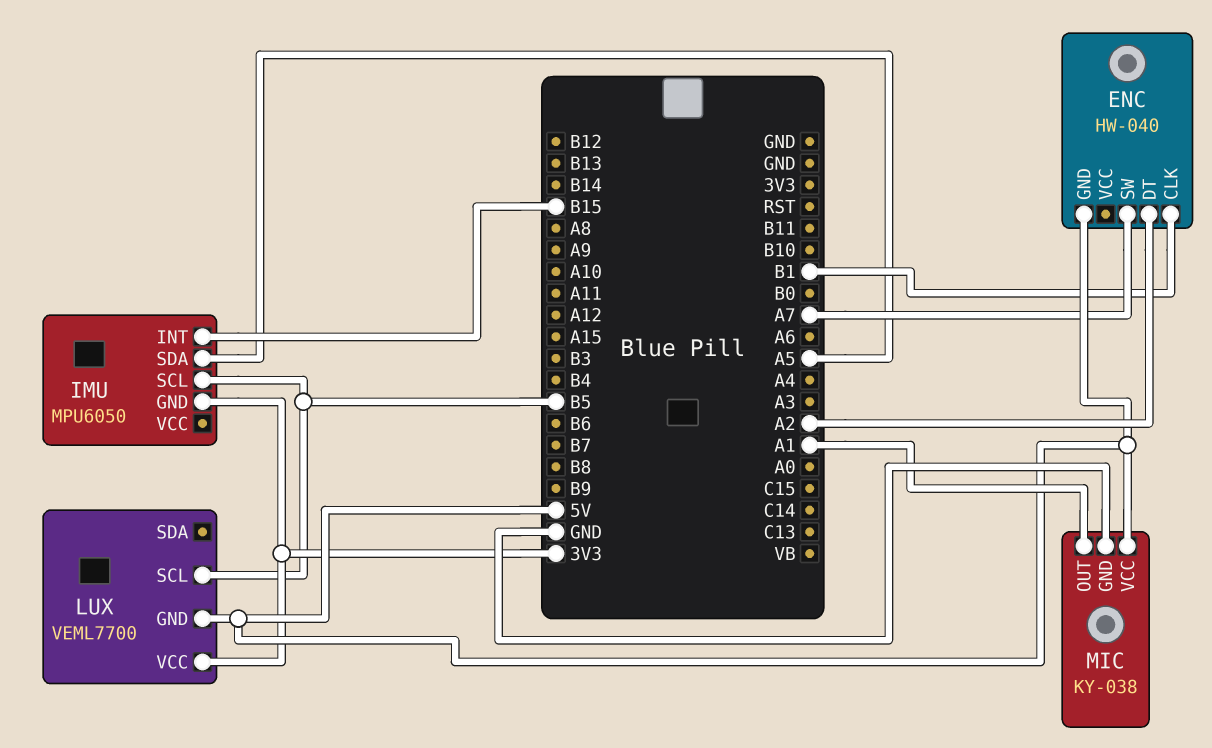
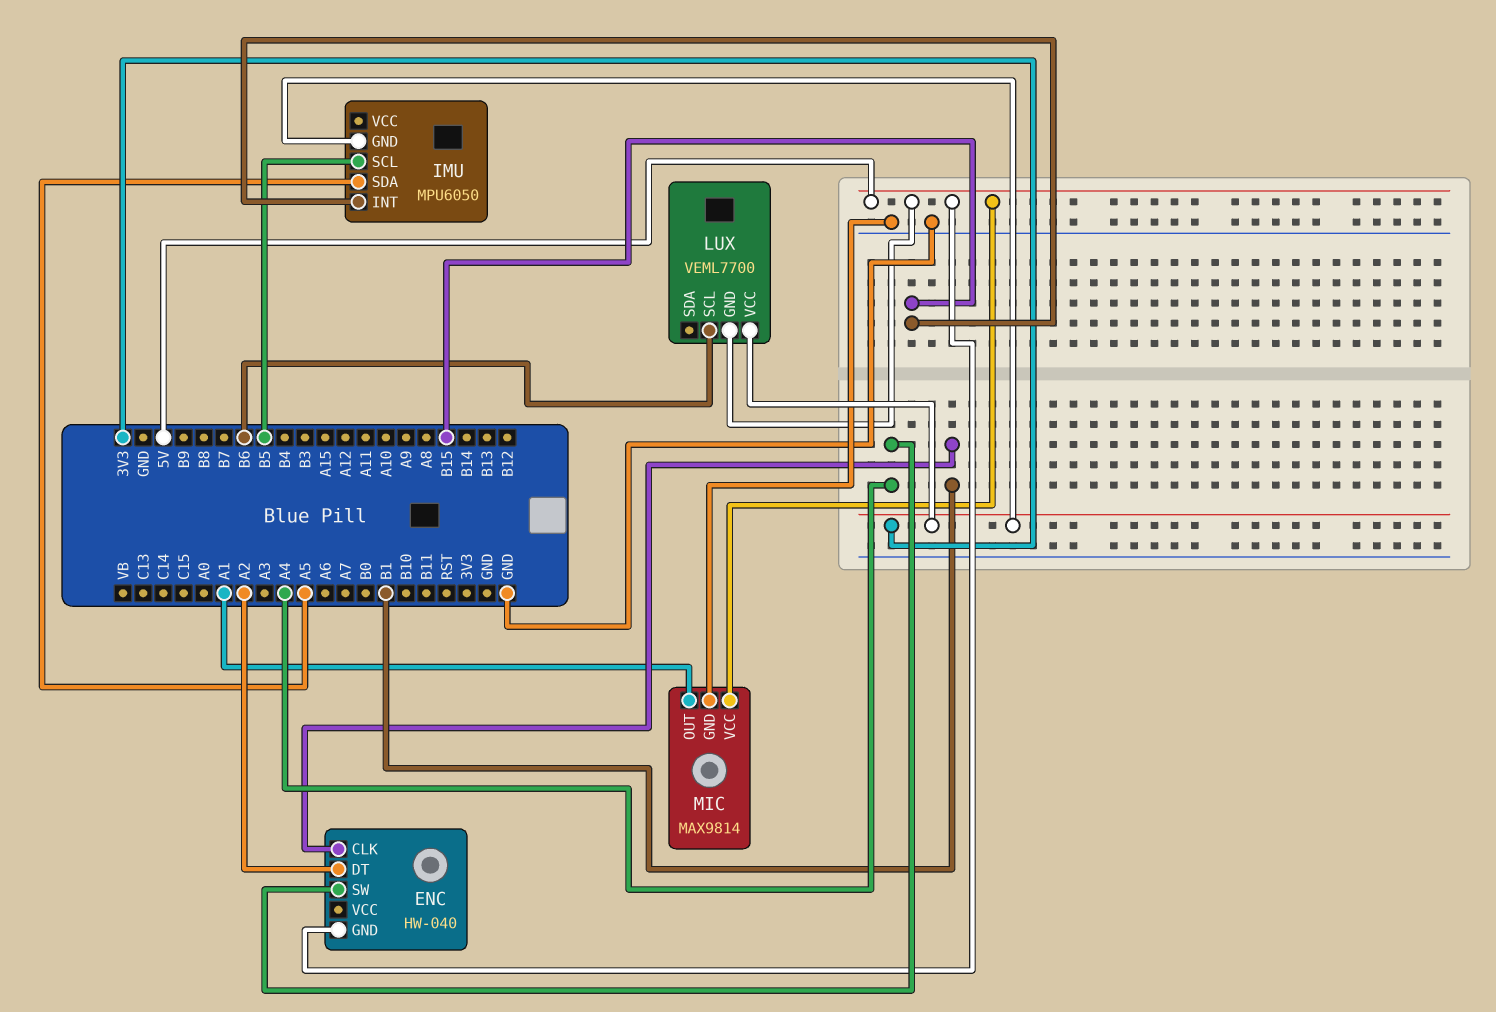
ENC pin SW: A7 -> A4
LUX pin SCL: B5 -> B6
MIC: KY-038 -> MAX9814

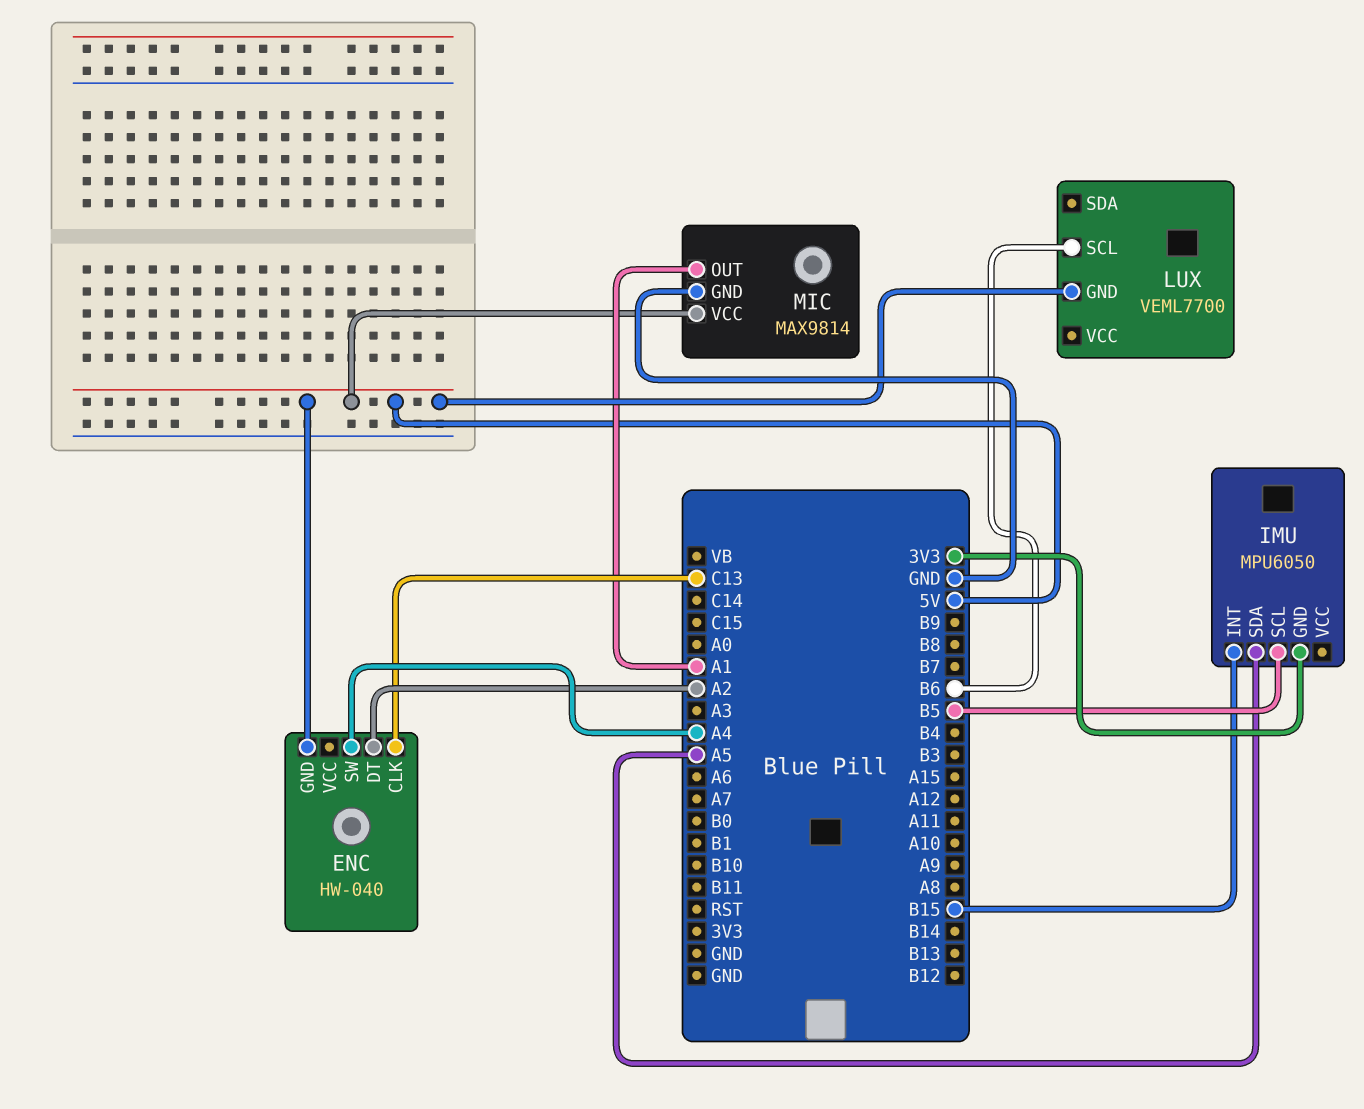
ENC pin CLK: B1 -> C13
LUX pin VCC: 3V3 -> none

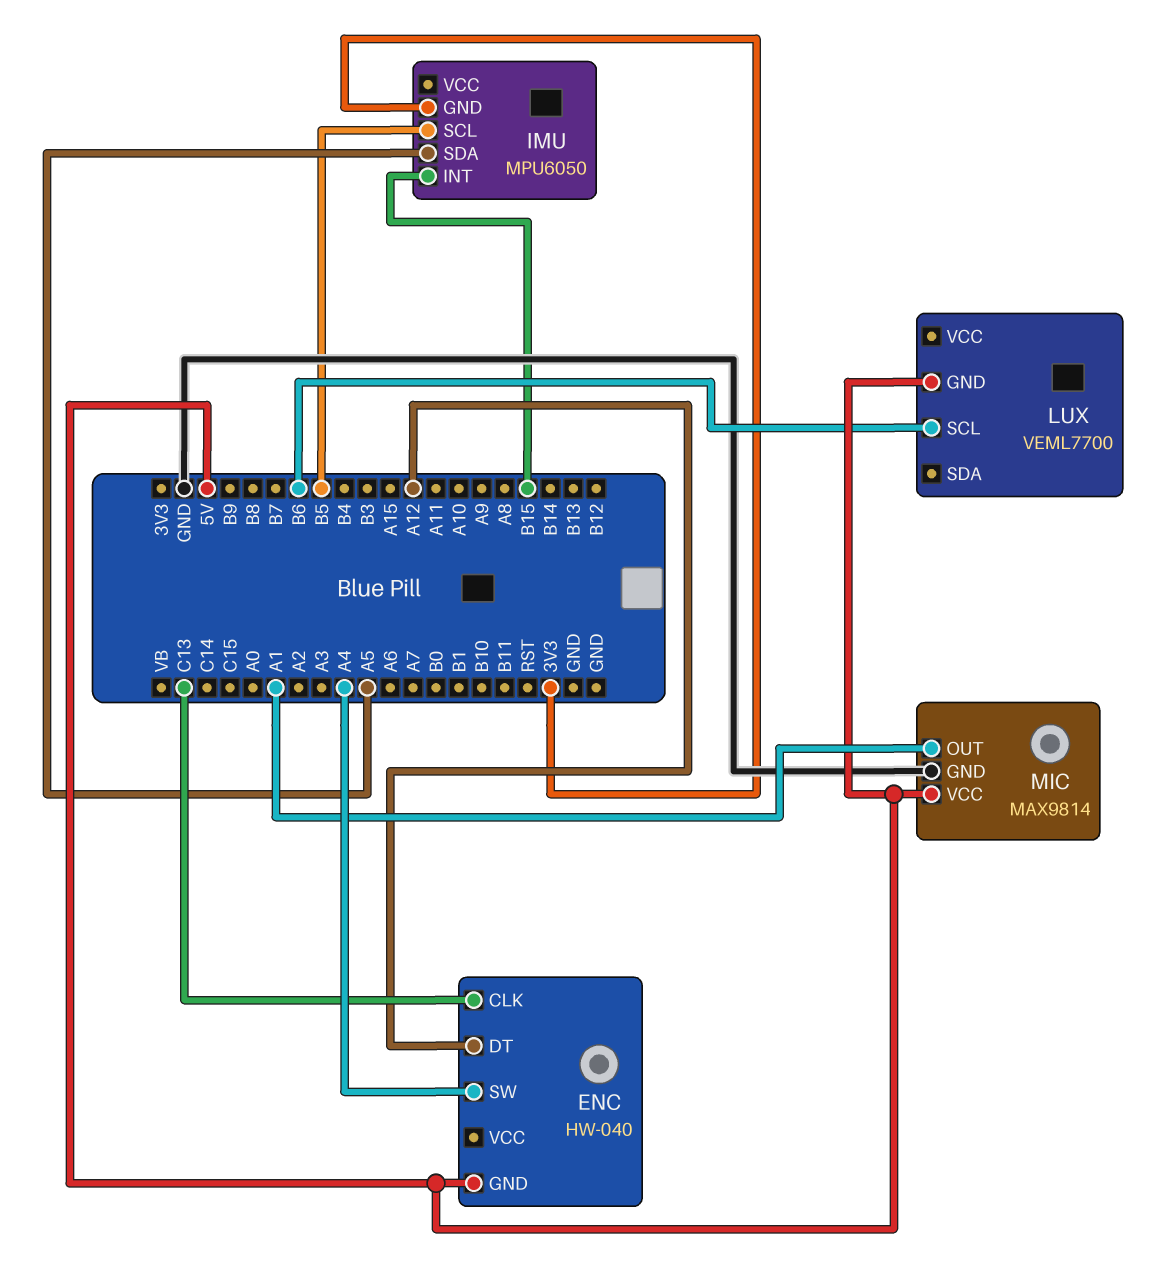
ENC pin DT: A2 -> A12

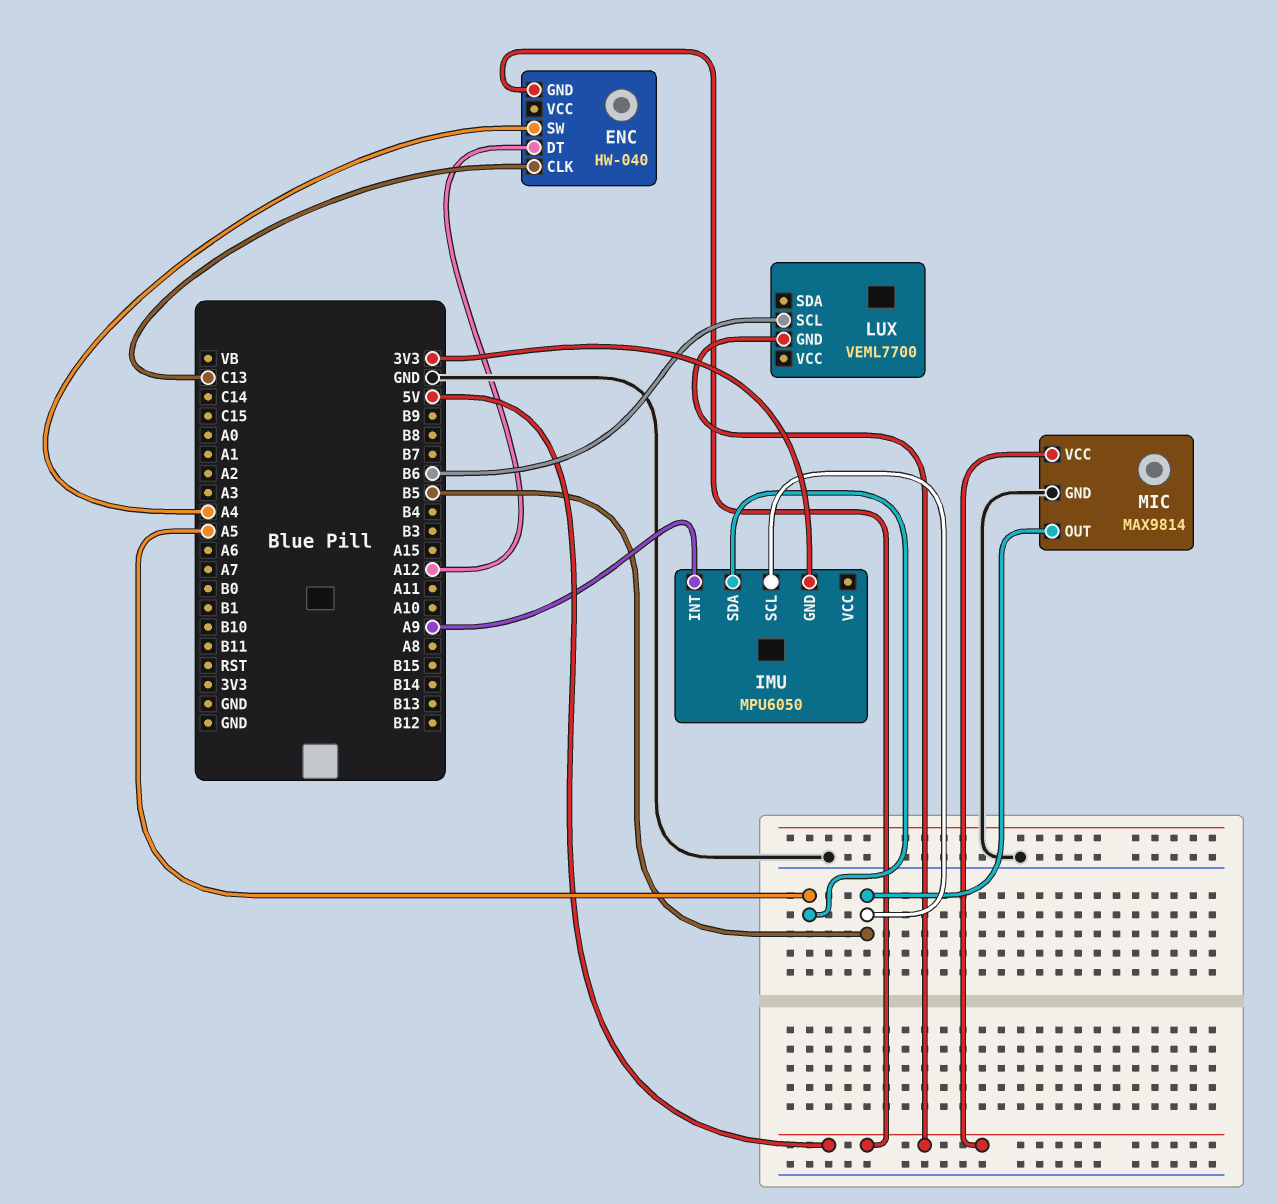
IMU pin INT: B15 -> A9
MIC pin OUT: A1 -> B5

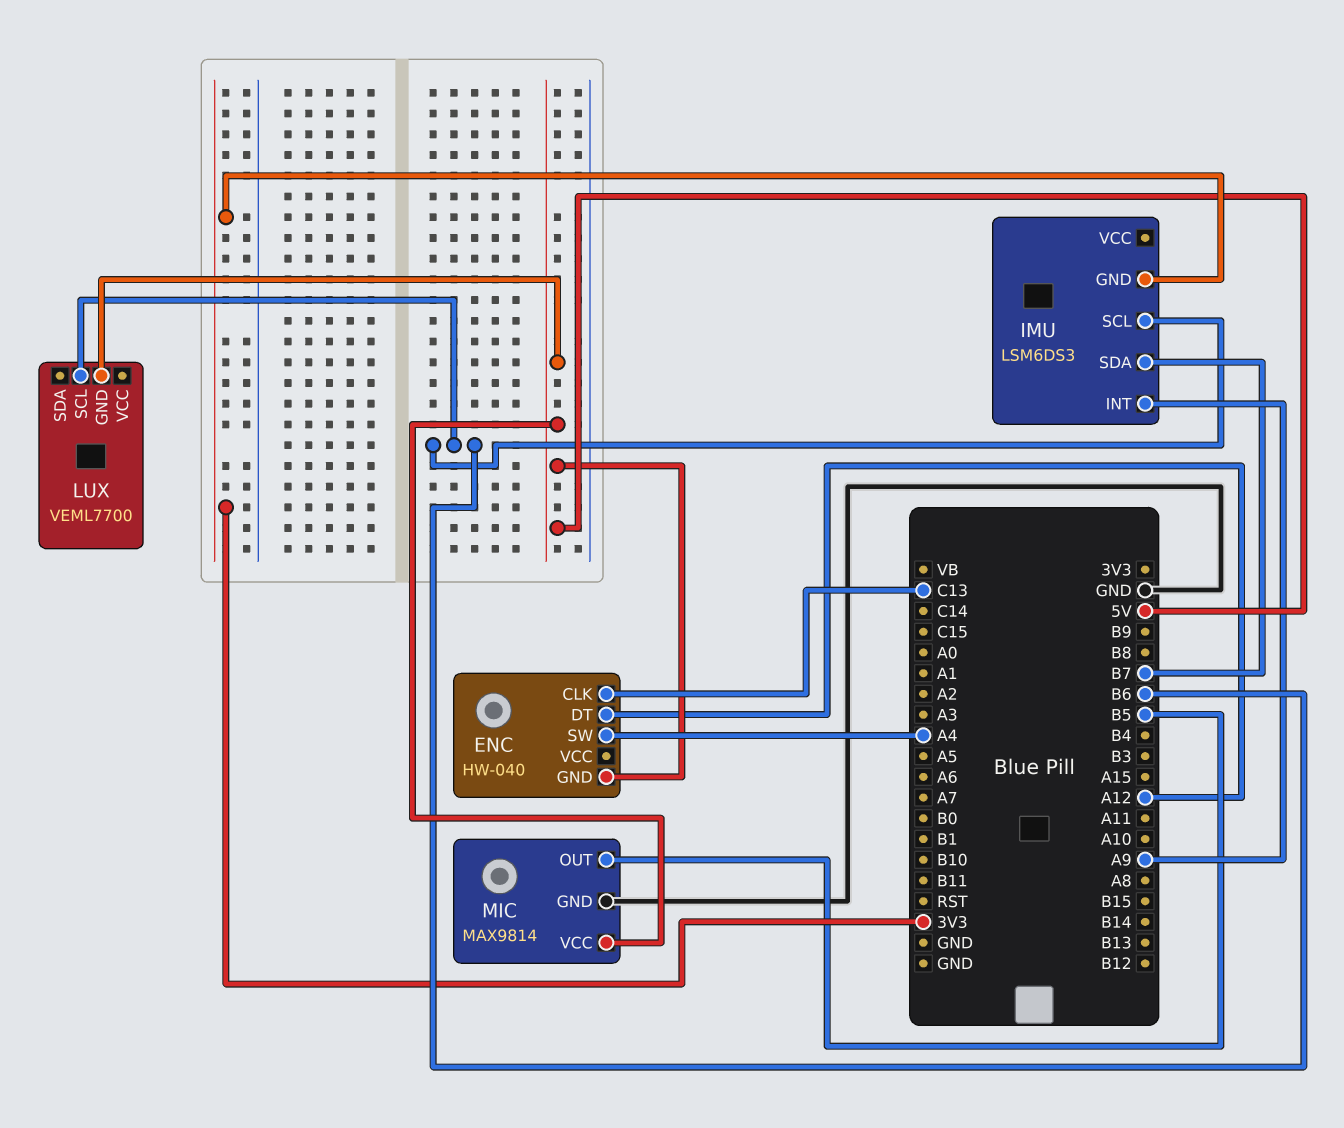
IMU: MPU6050 -> LSM6DS3
IMU pin SCL: B5 -> B6
IMU pin SDA: A5 -> B7

